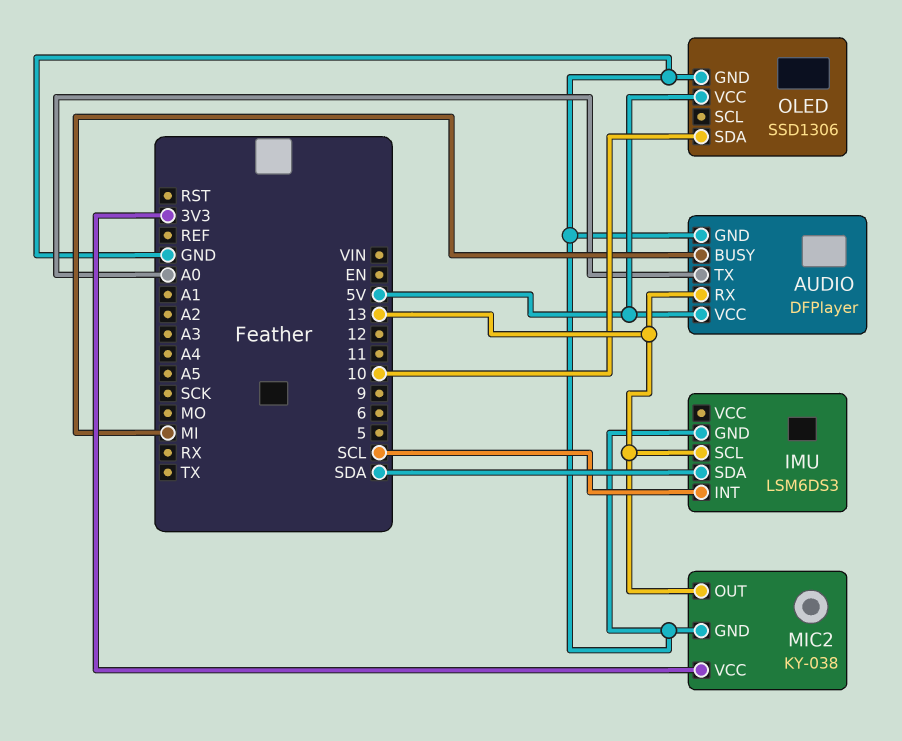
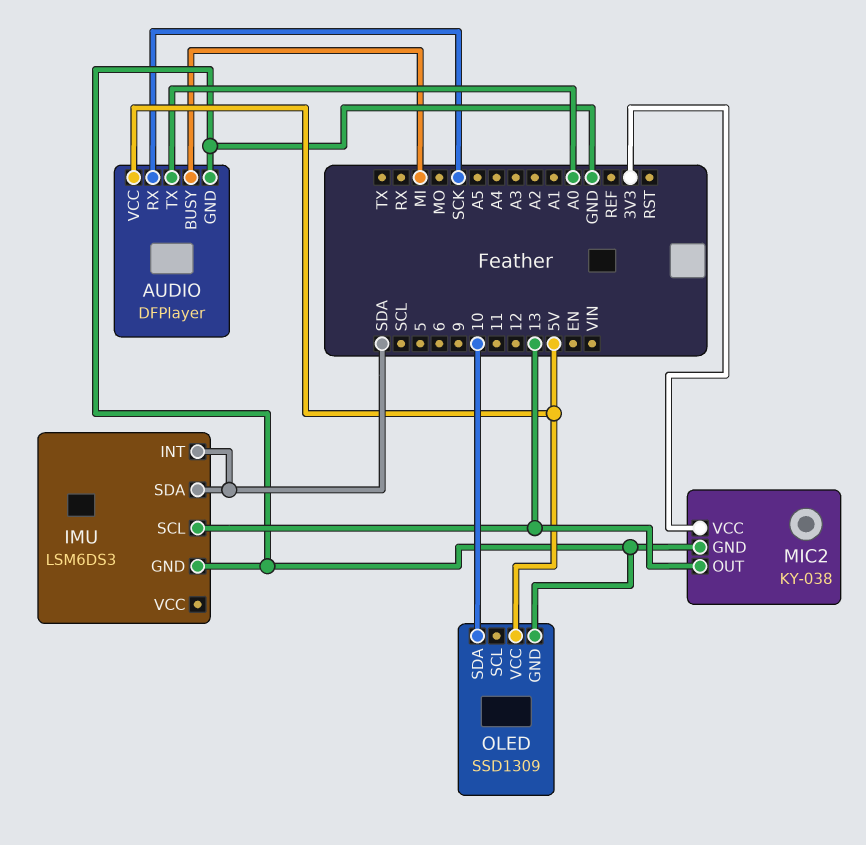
AUDIO pin RX: 13 -> SCK
IMU pin INT: SCL -> SDA
OLED: SSD1306 -> SSD1309

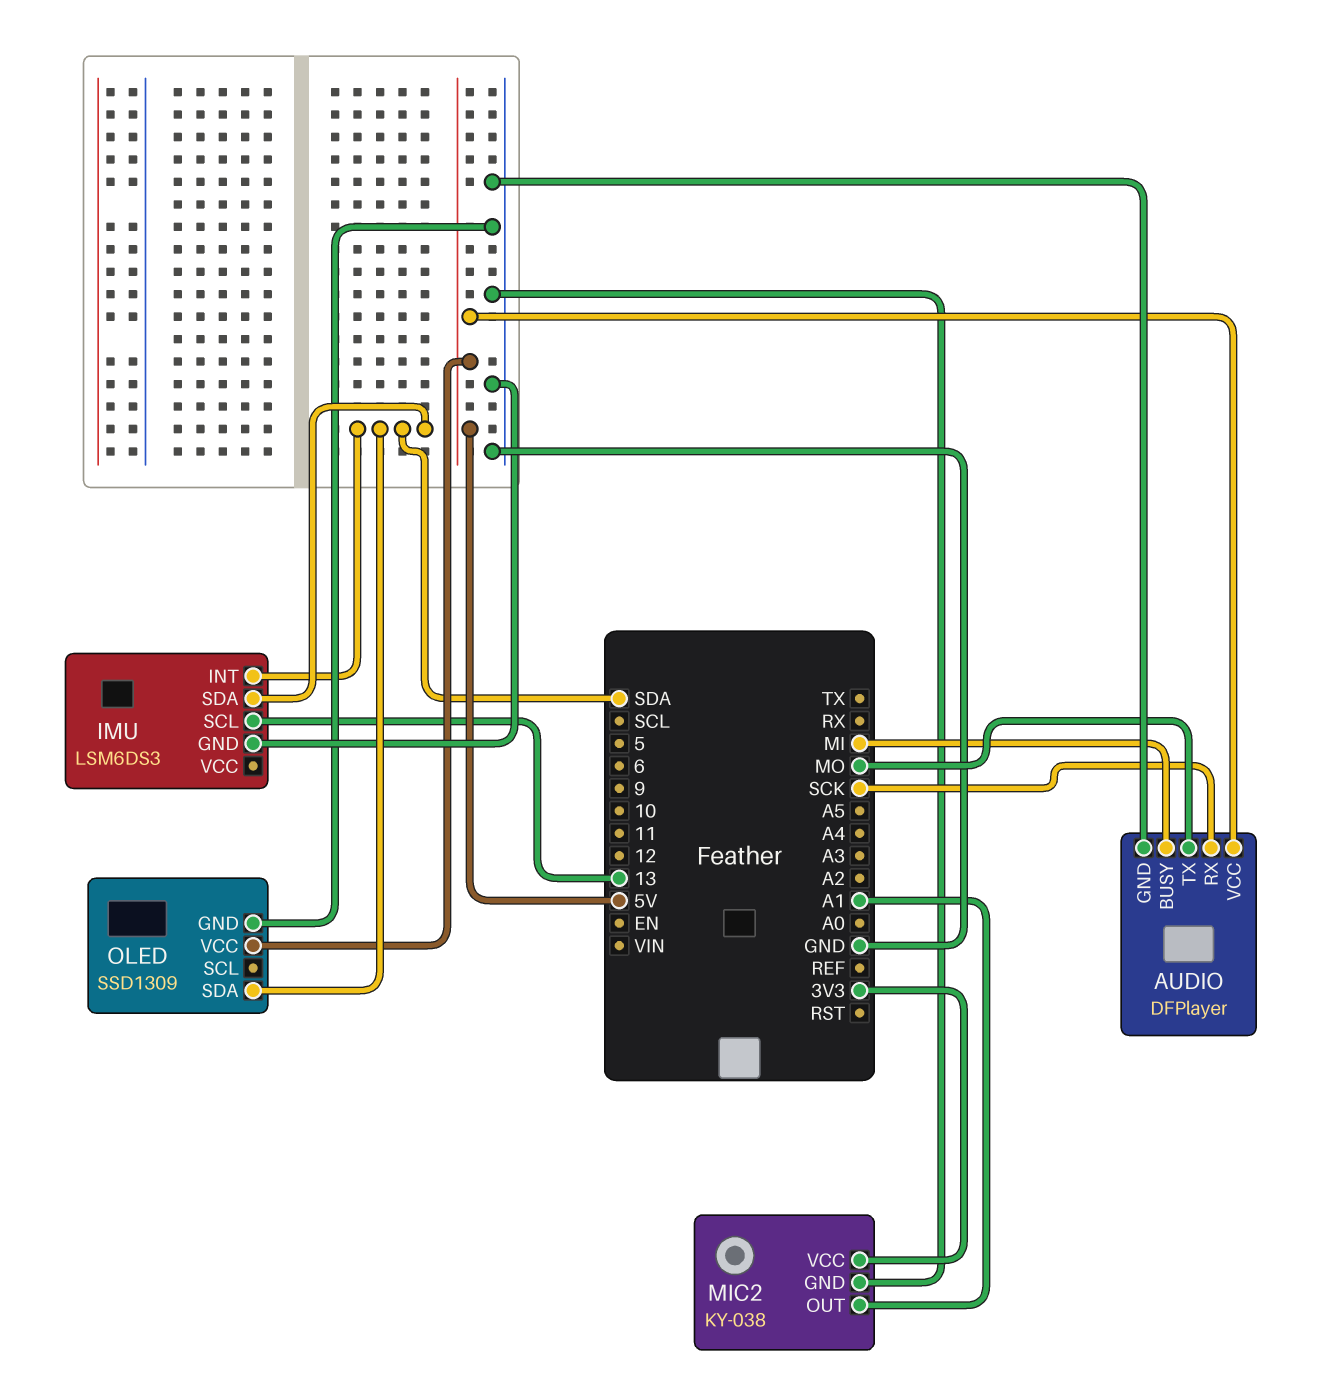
AUDIO pin TX: A0 -> MO
MIC2 pin OUT: 13 -> A1
OLED pin SDA: 10 -> SDA

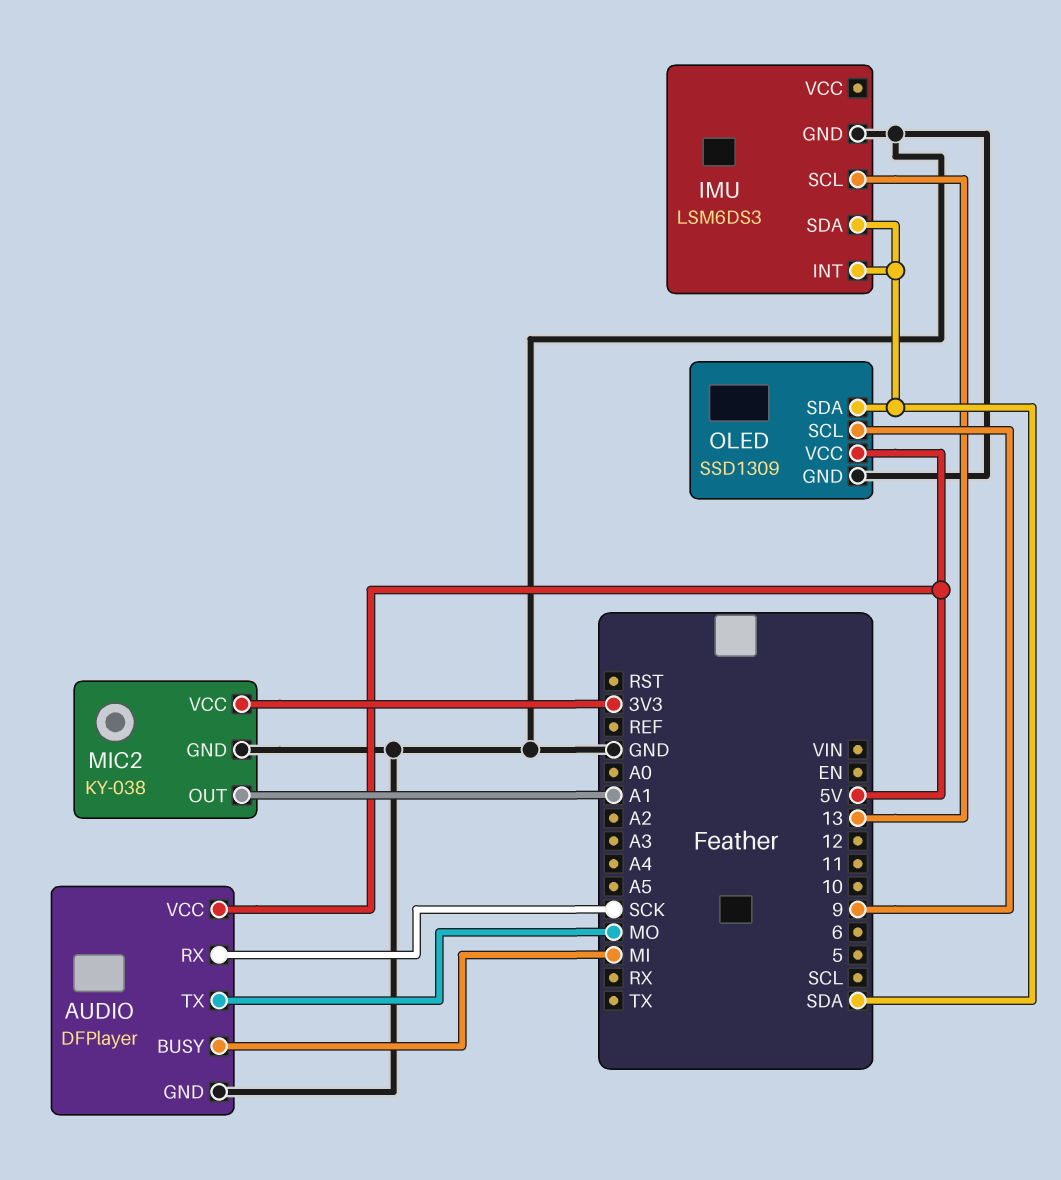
OLED pin SCL: none -> 9

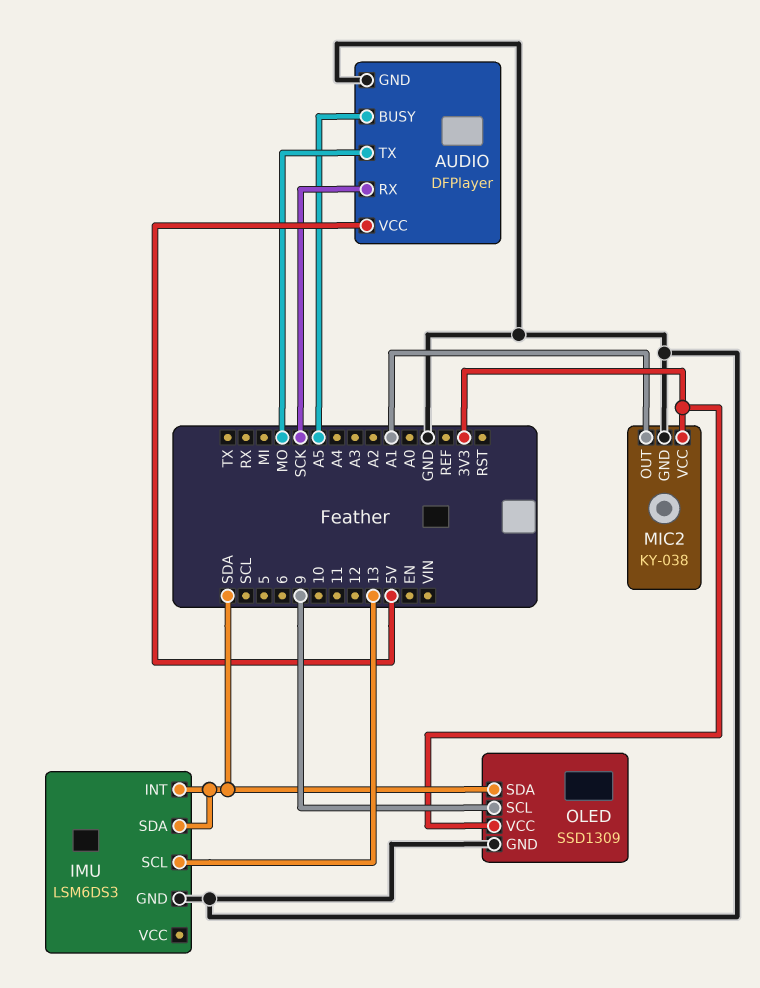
AUDIO pin BUSY: MI -> A5
OLED pin VCC: 5V -> 3V3

